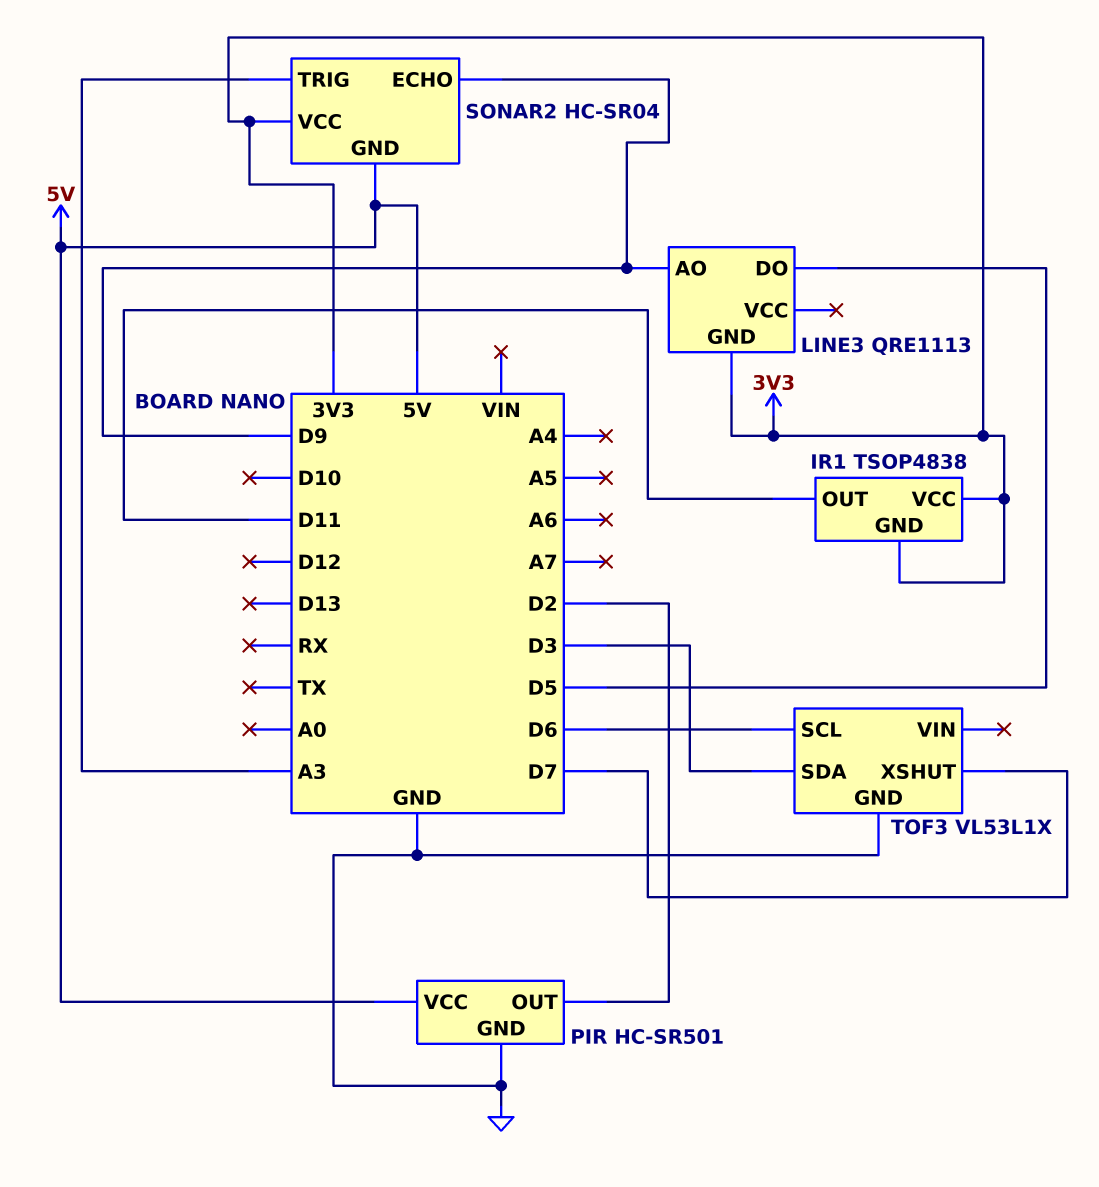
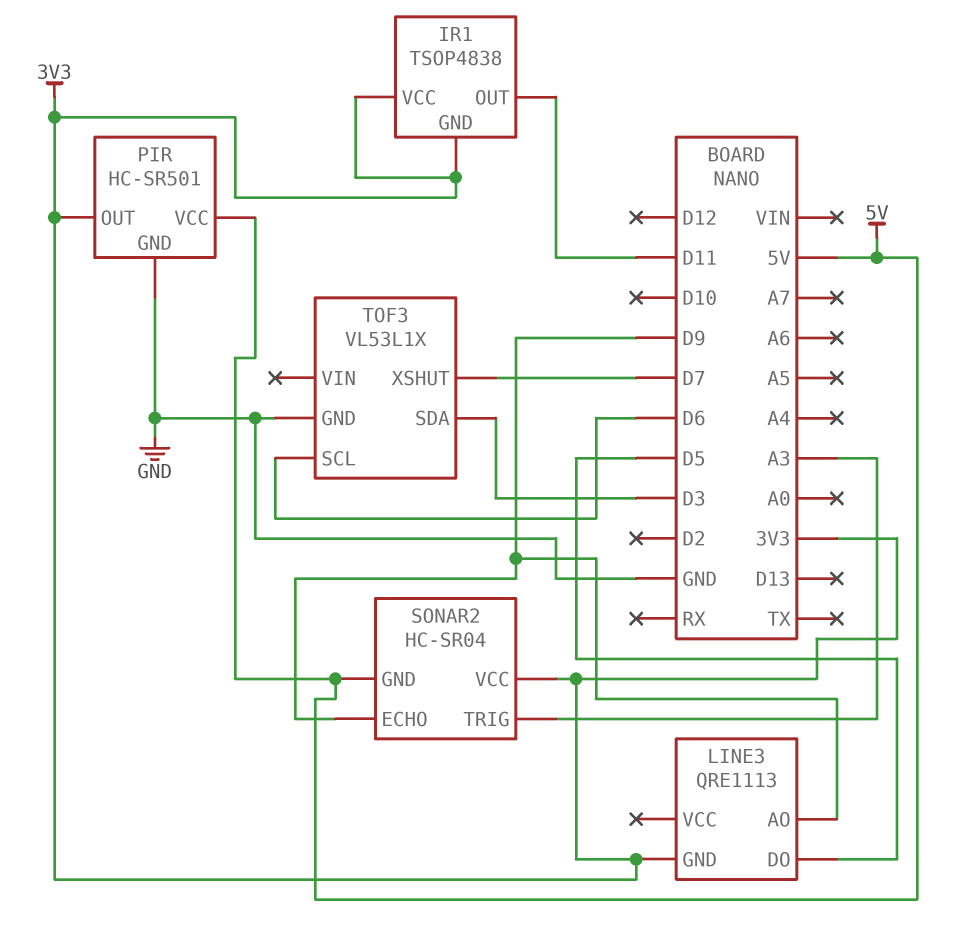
PIR pin OUT: D2 -> 3V3

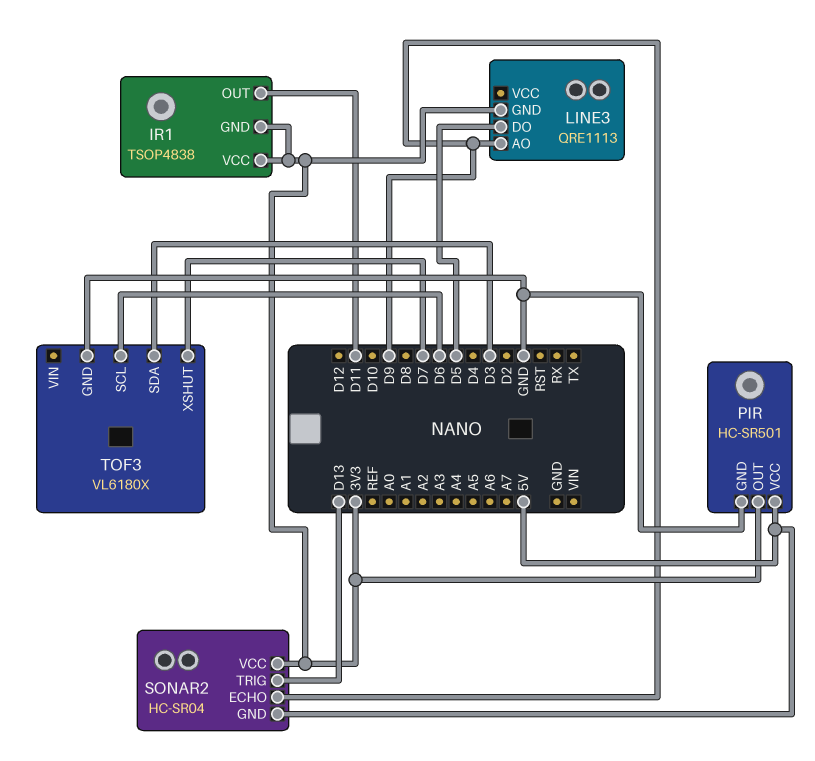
SONAR2 pin TRIG: A3 -> D13
TOF3: VL53L1X -> VL6180X

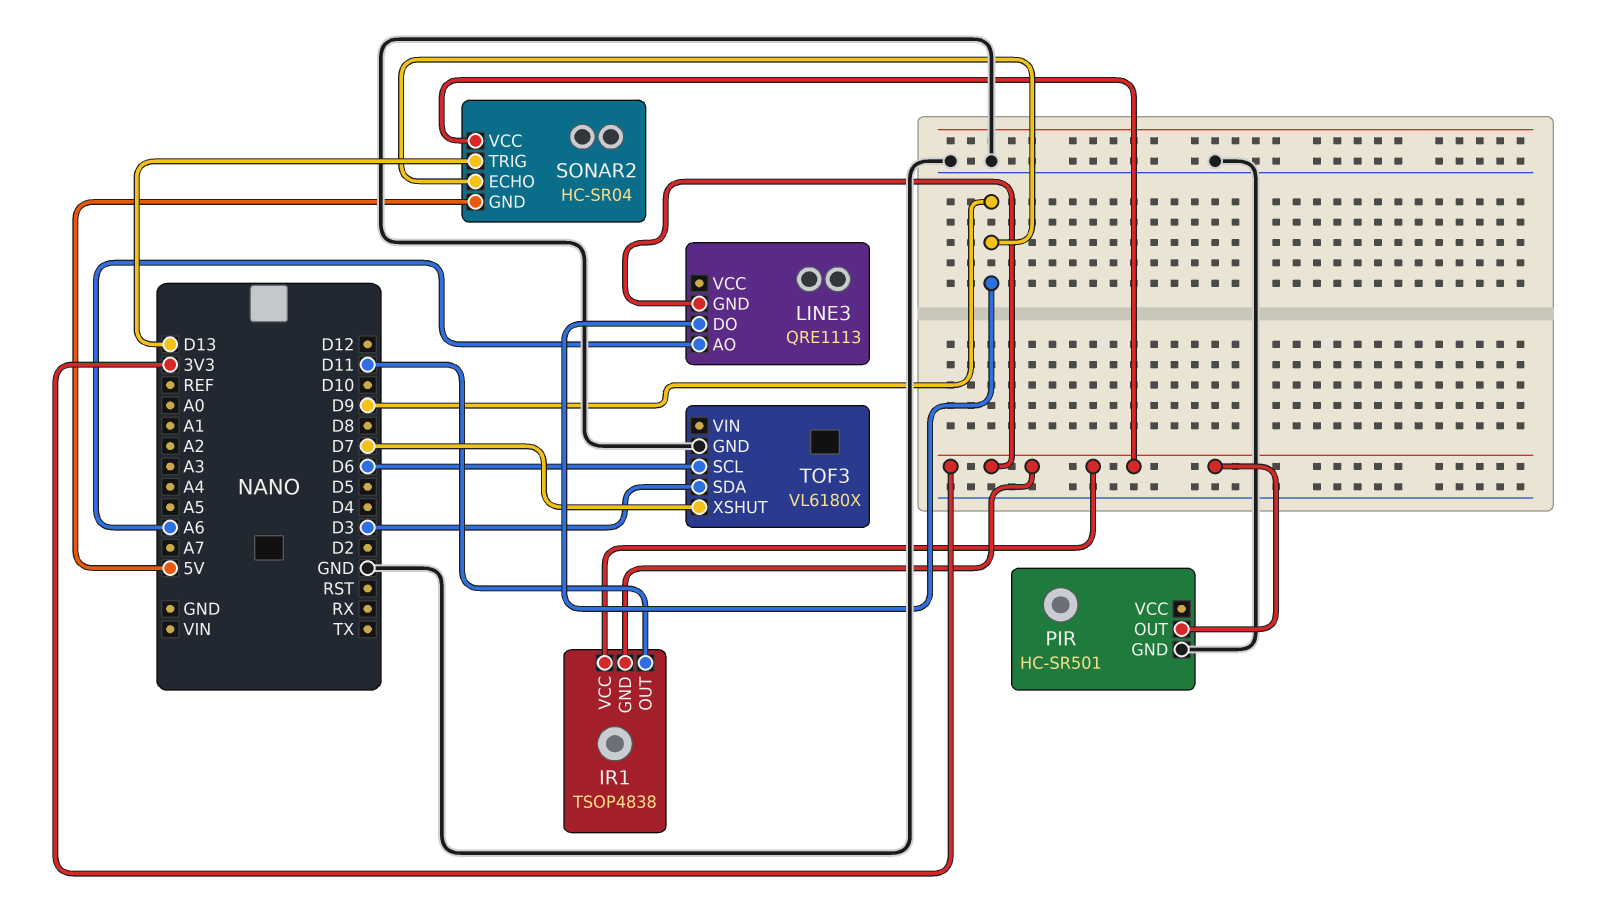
LINE3 pin AO: D9 -> A6
LINE3 pin DO: D5 -> D9
PIR pin VCC: 5V -> none

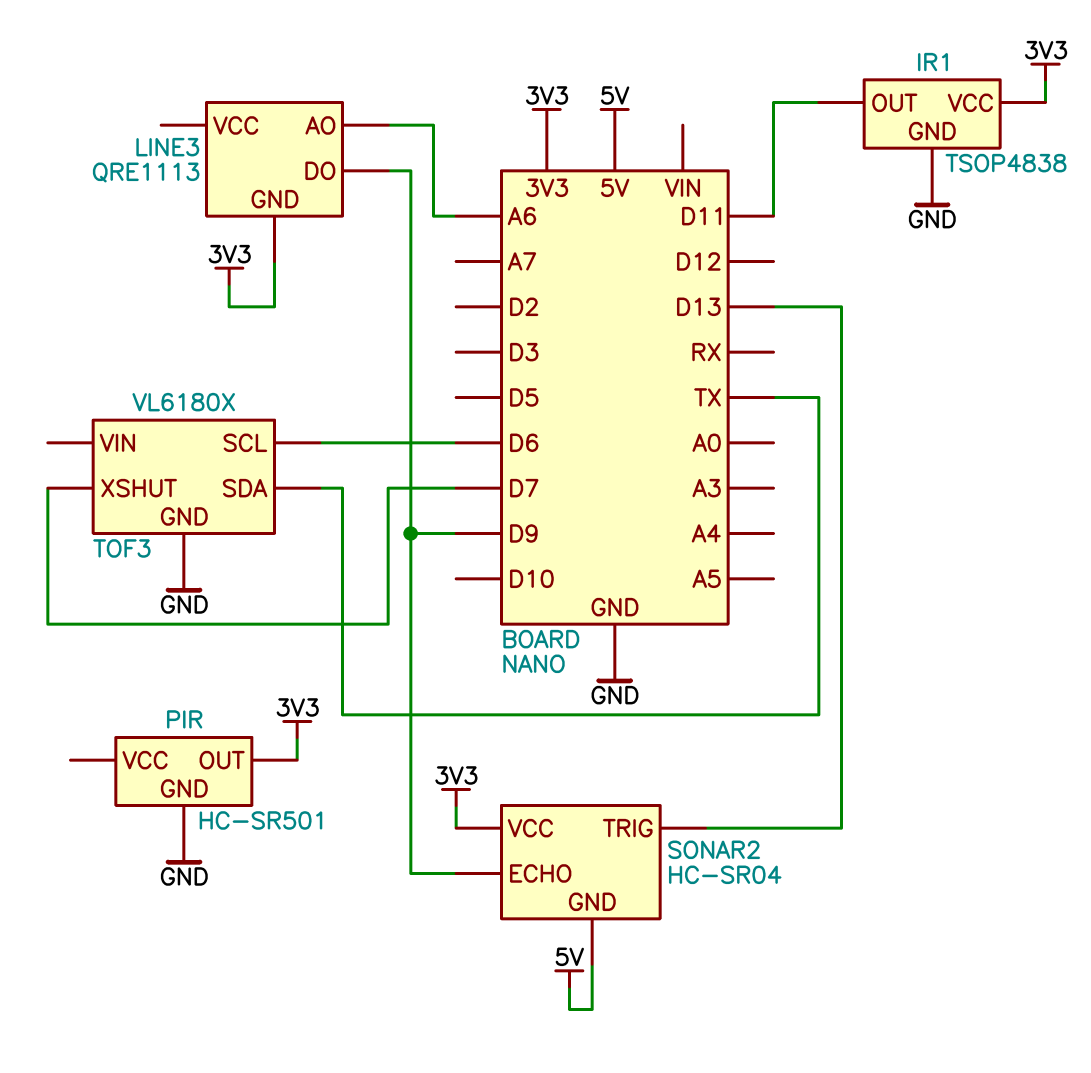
IR1 pin GND: 3V3 -> GND
TOF3 pin SDA: D3 -> TX

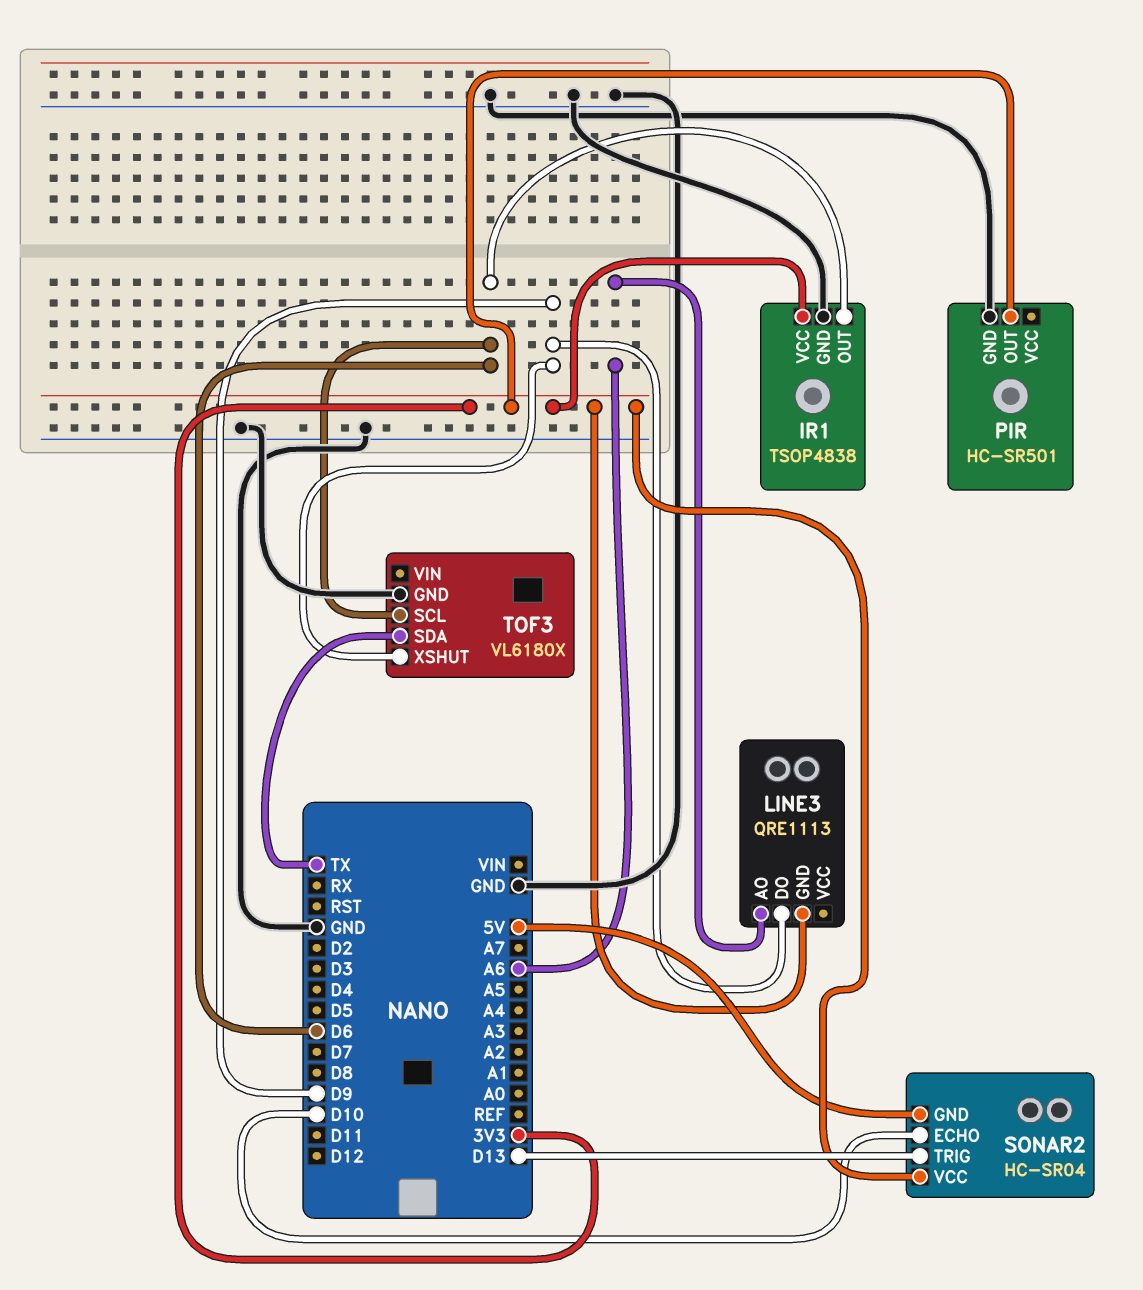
IR1 pin OUT: D11 -> D6
SONAR2 pin ECHO: D9 -> D10
TOF3 pin XSHUT: D7 -> D9

